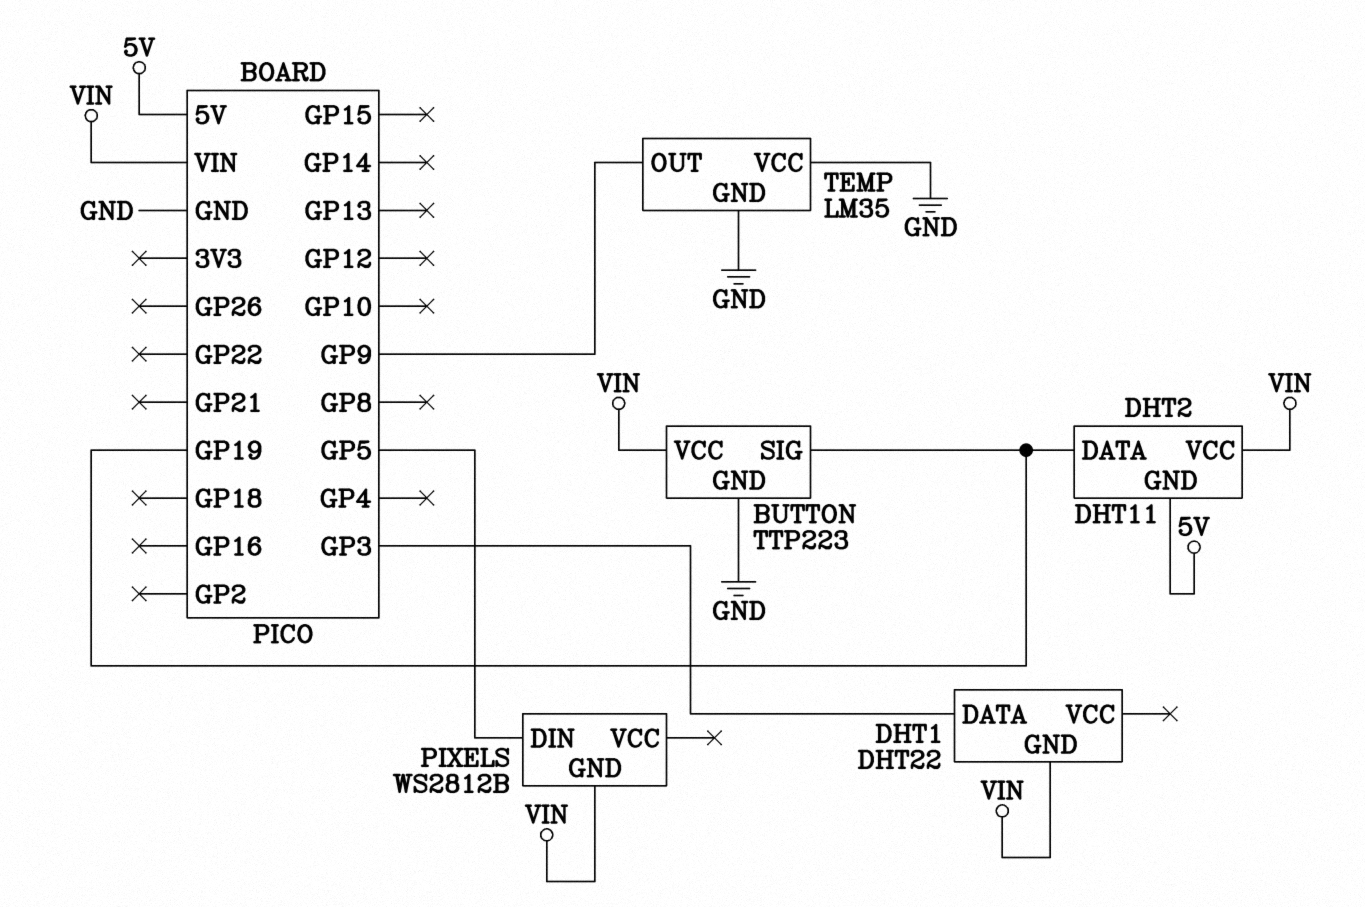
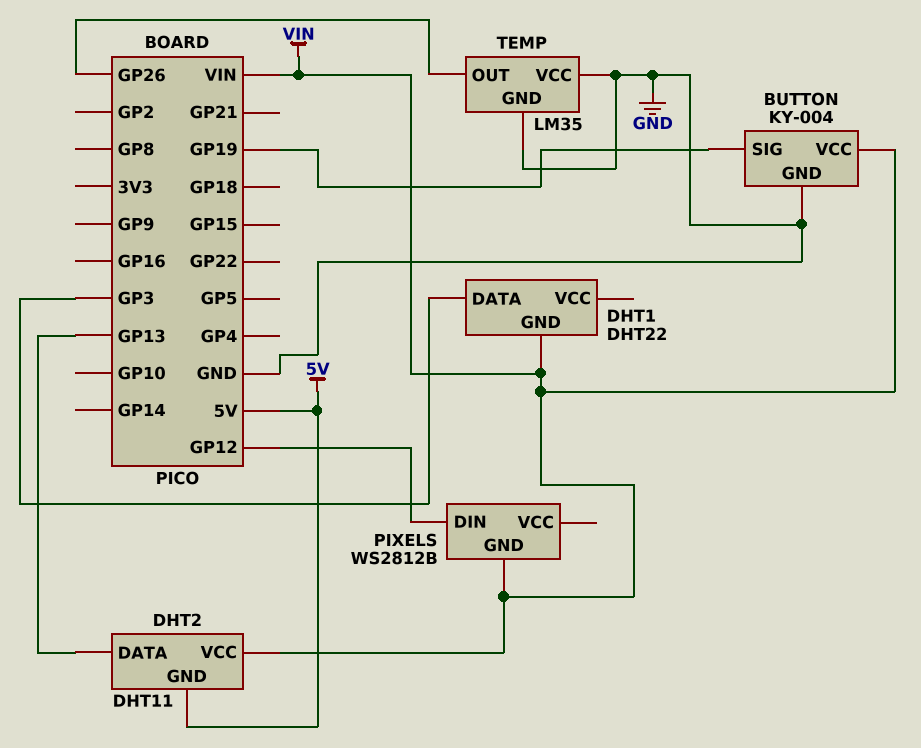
BUTTON: TTP223 -> KY-004
DHT2 pin DATA: GP19 -> GP13
PIXELS pin DIN: GP5 -> GP12
TEMP pin OUT: GP9 -> GP26

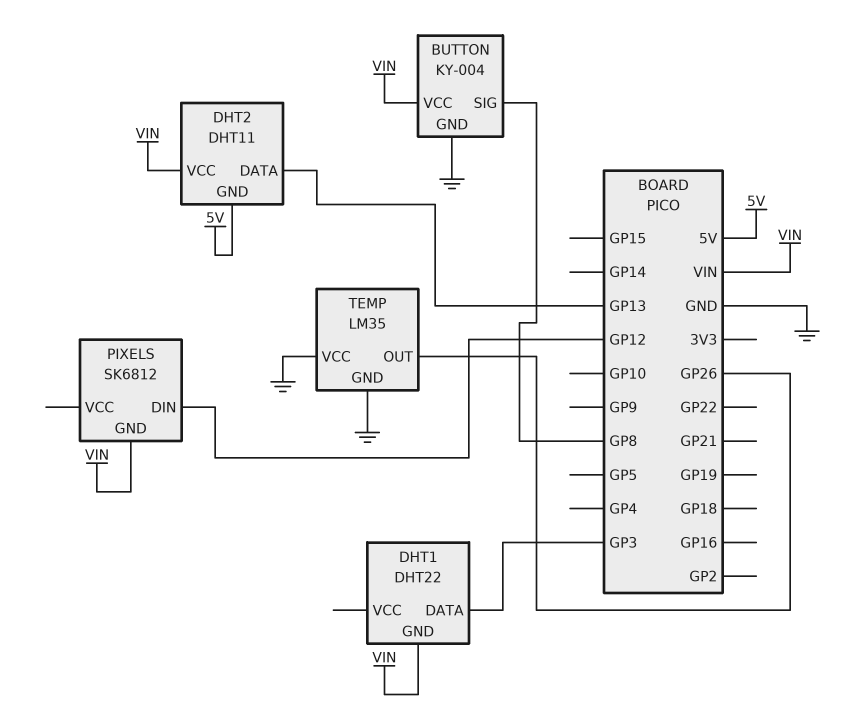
BUTTON pin SIG: GP19 -> GP8
PIXELS: WS2812B -> SK6812

